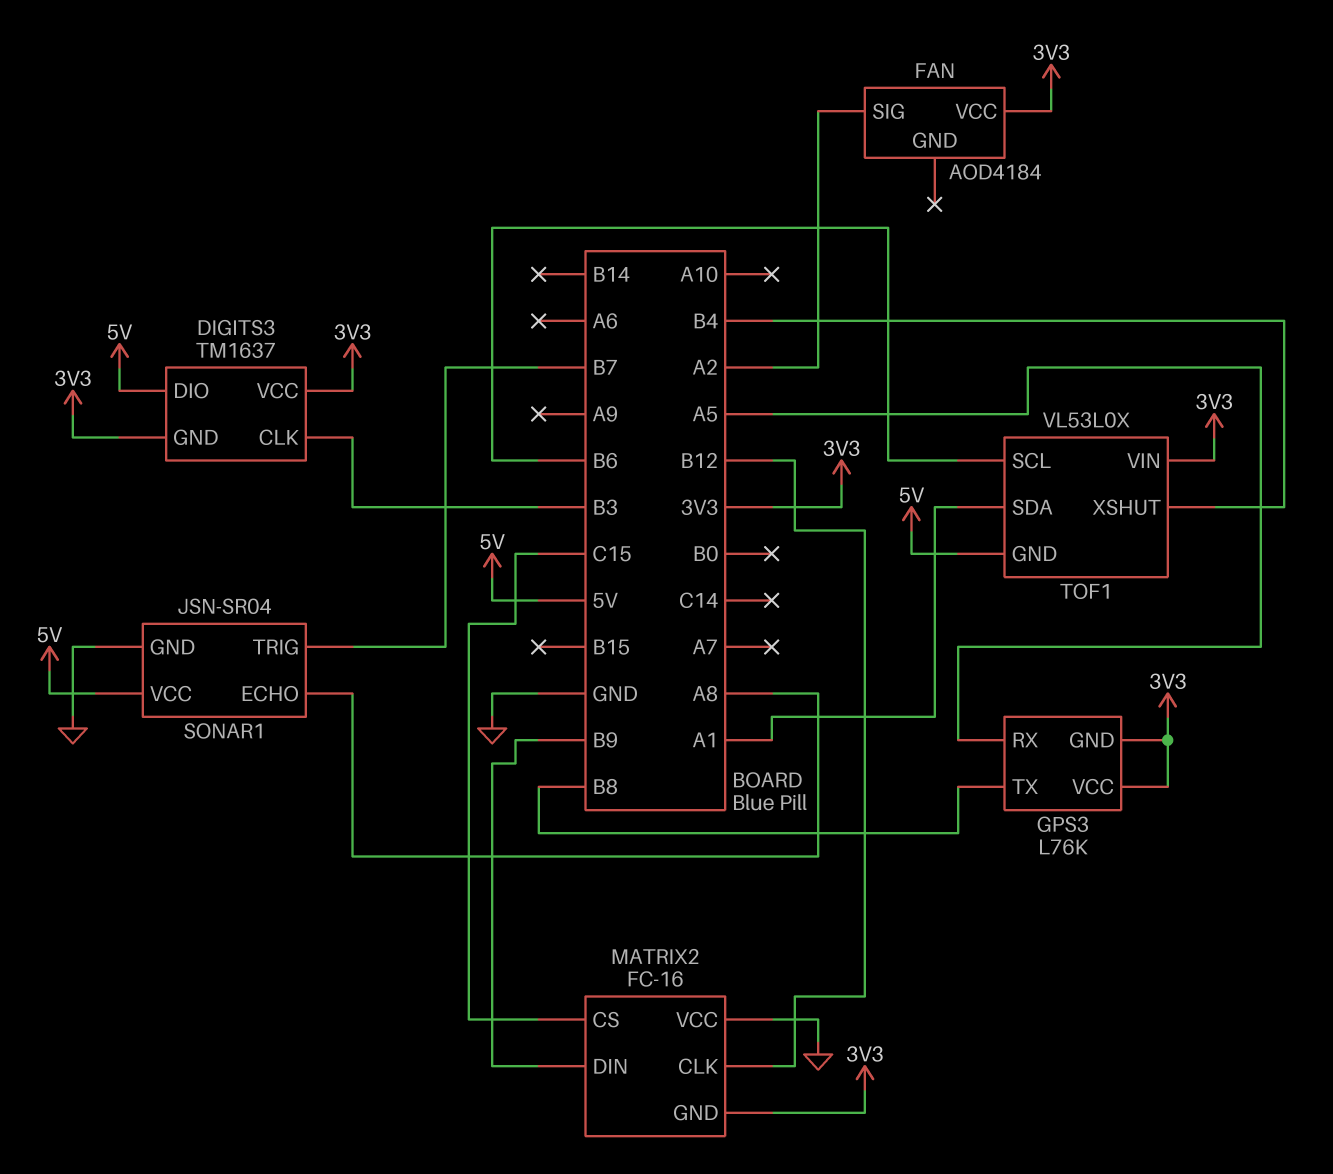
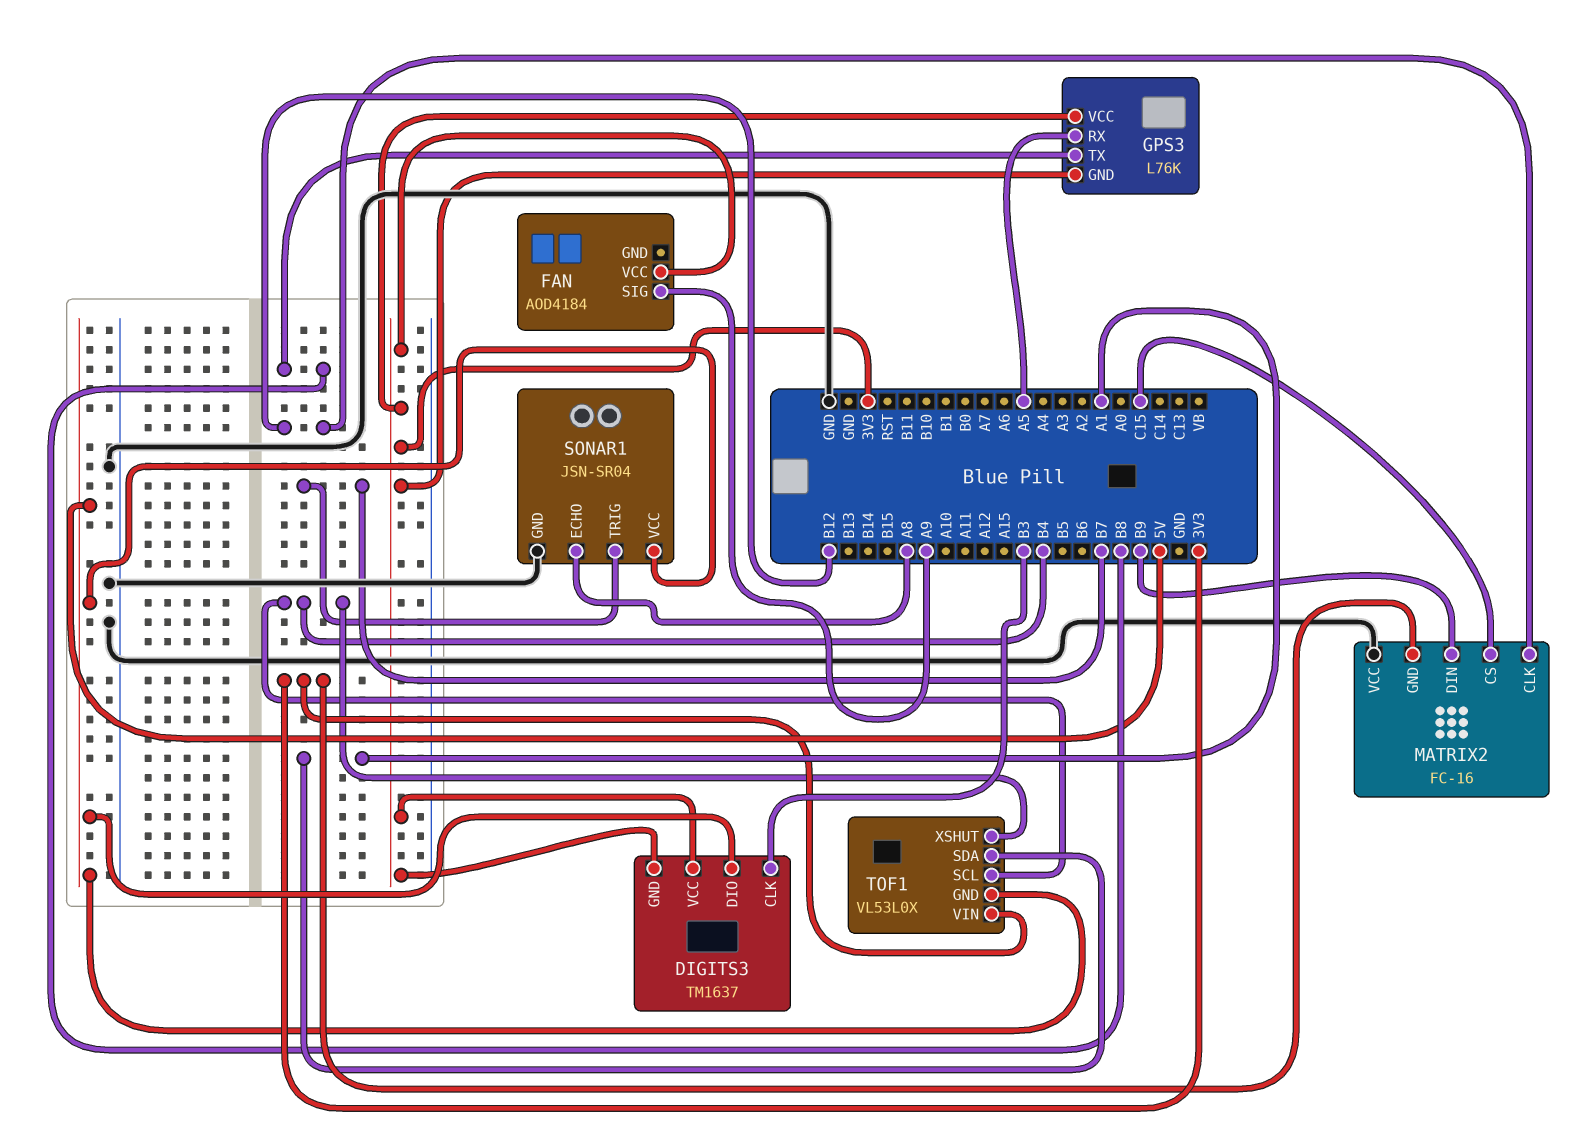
FAN pin SIG: A2 -> A9
TOF1 pin SCL: B6 -> B4

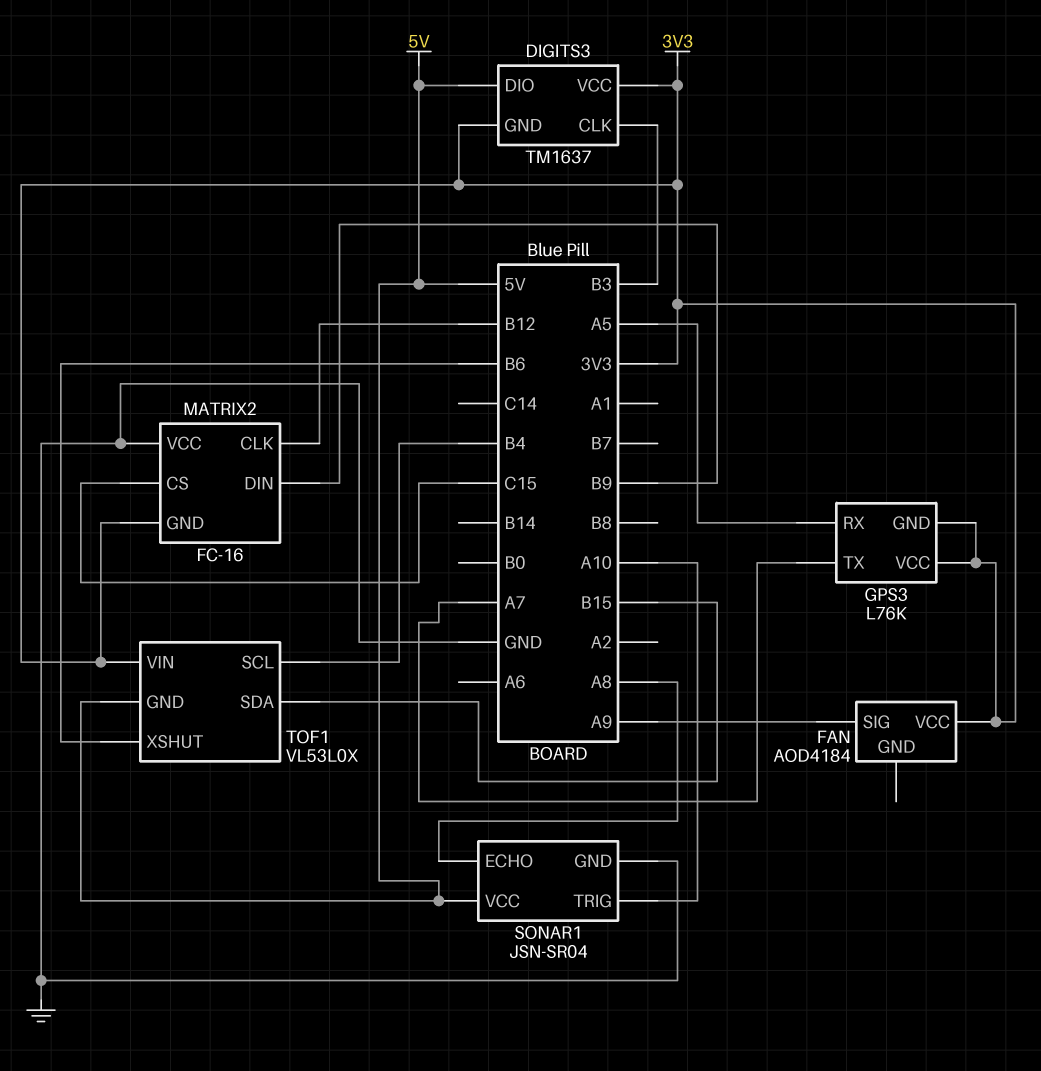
GPS3 pin TX: B8 -> A7
SONAR1 pin TRIG: B7 -> A10
TOF1 pin SDA: A1 -> B15
TOF1 pin XSHUT: B4 -> B6

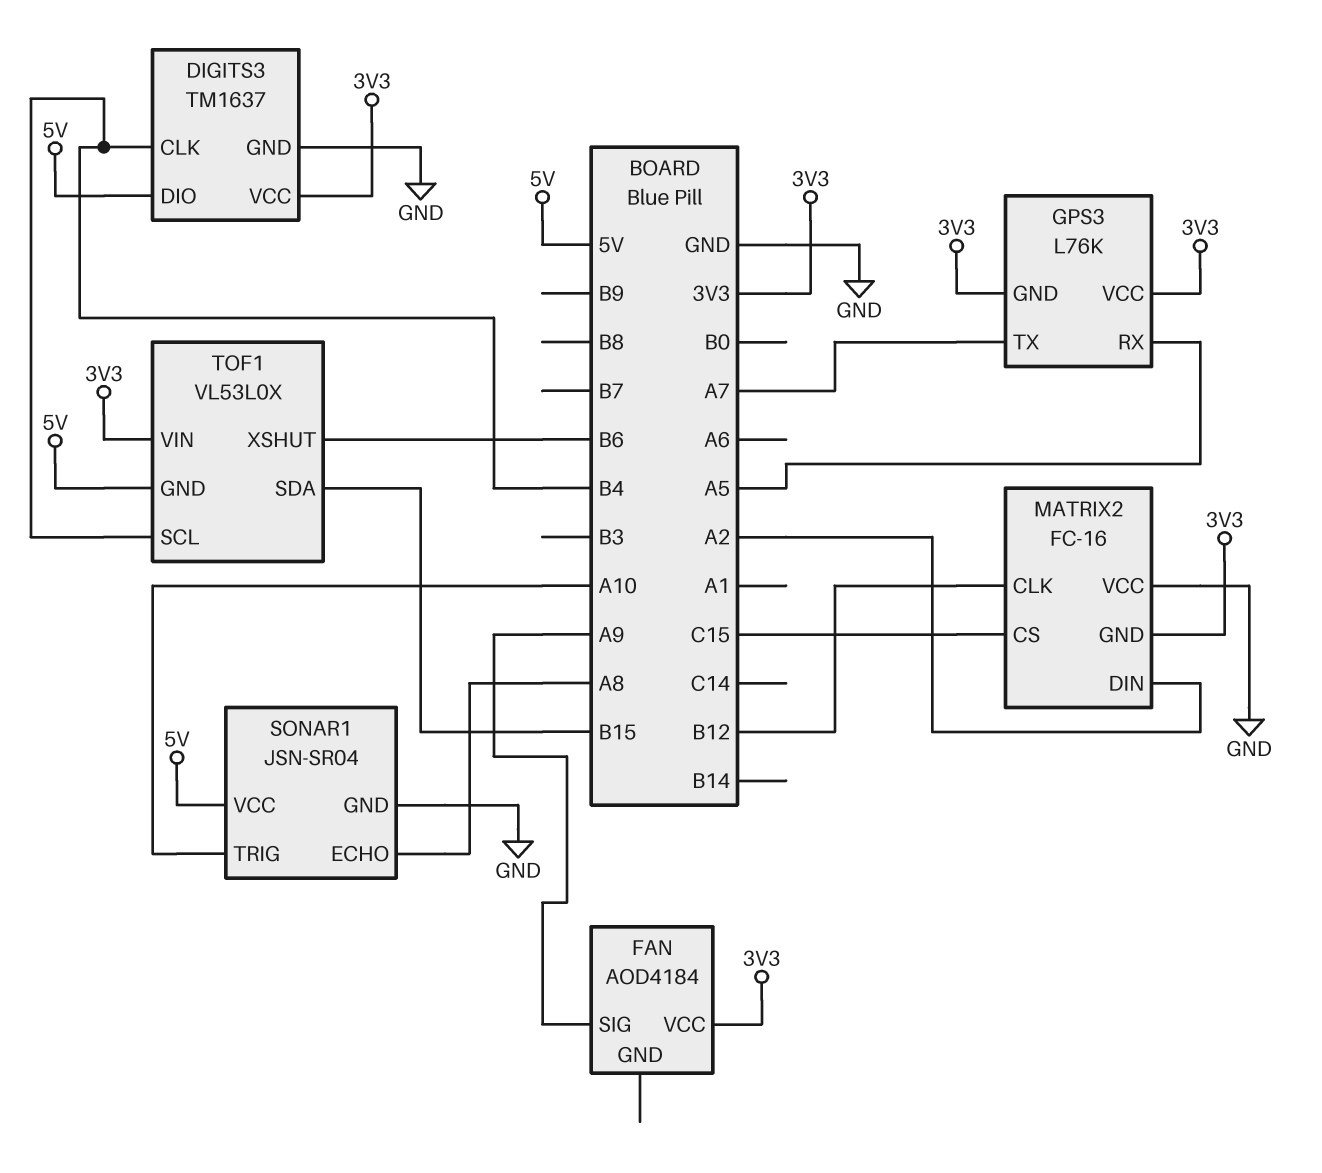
DIGITS3 pin CLK: B3 -> B4
DIGITS3 pin GND: 3V3 -> GND
MATRIX2 pin DIN: B9 -> A2

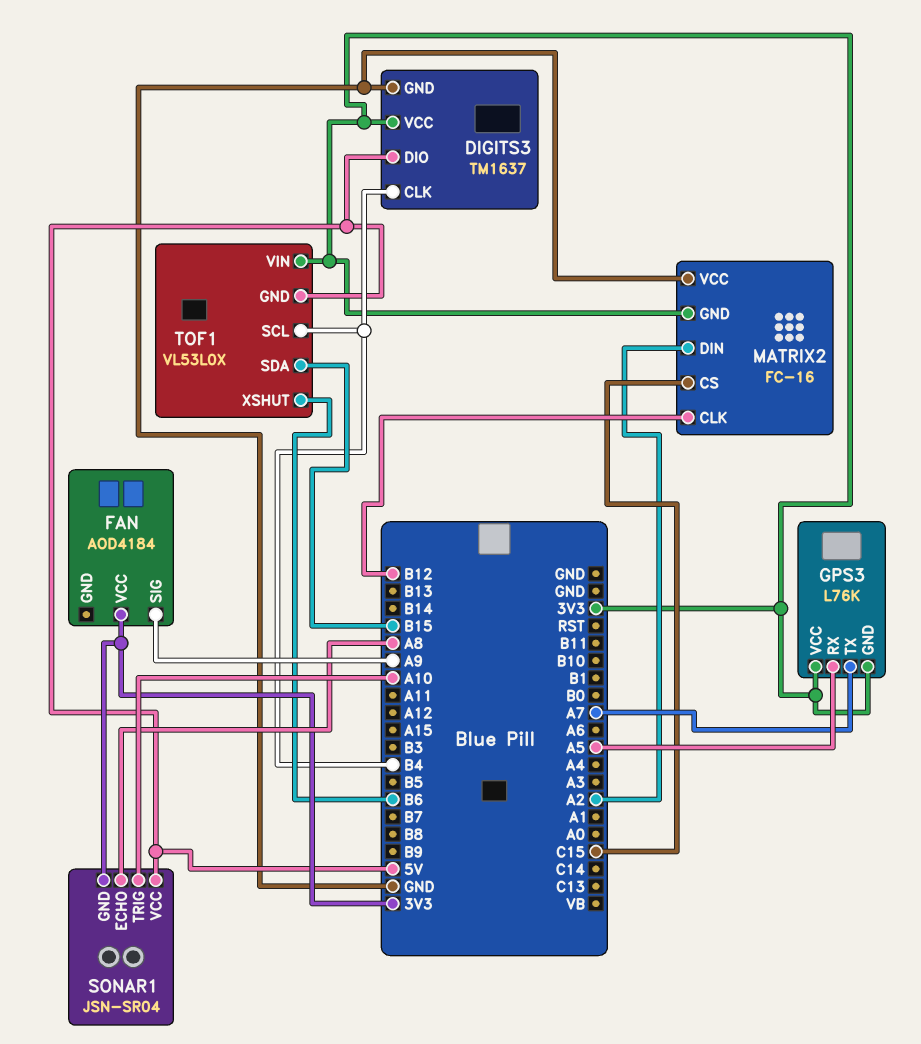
SONAR1 pin GND: GND -> 3V3

